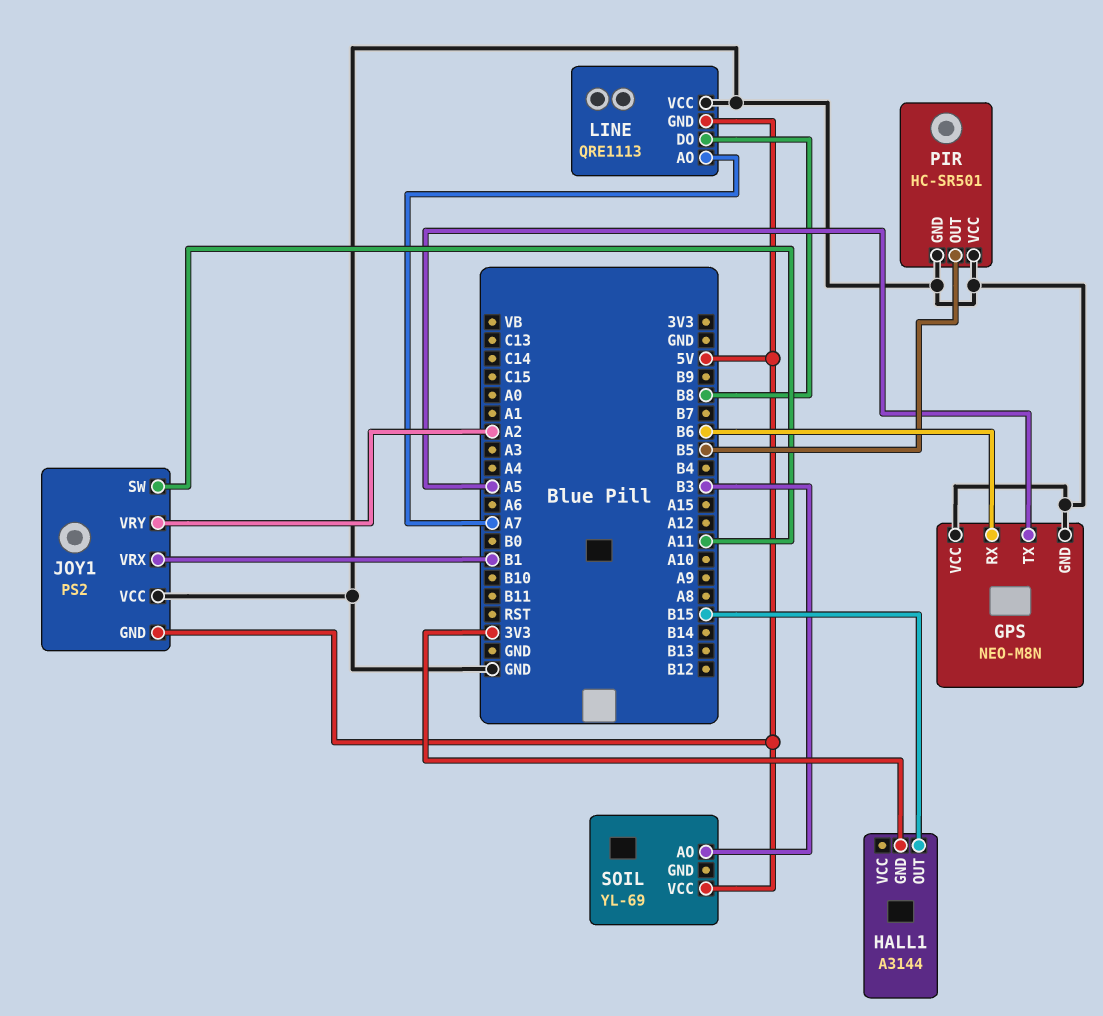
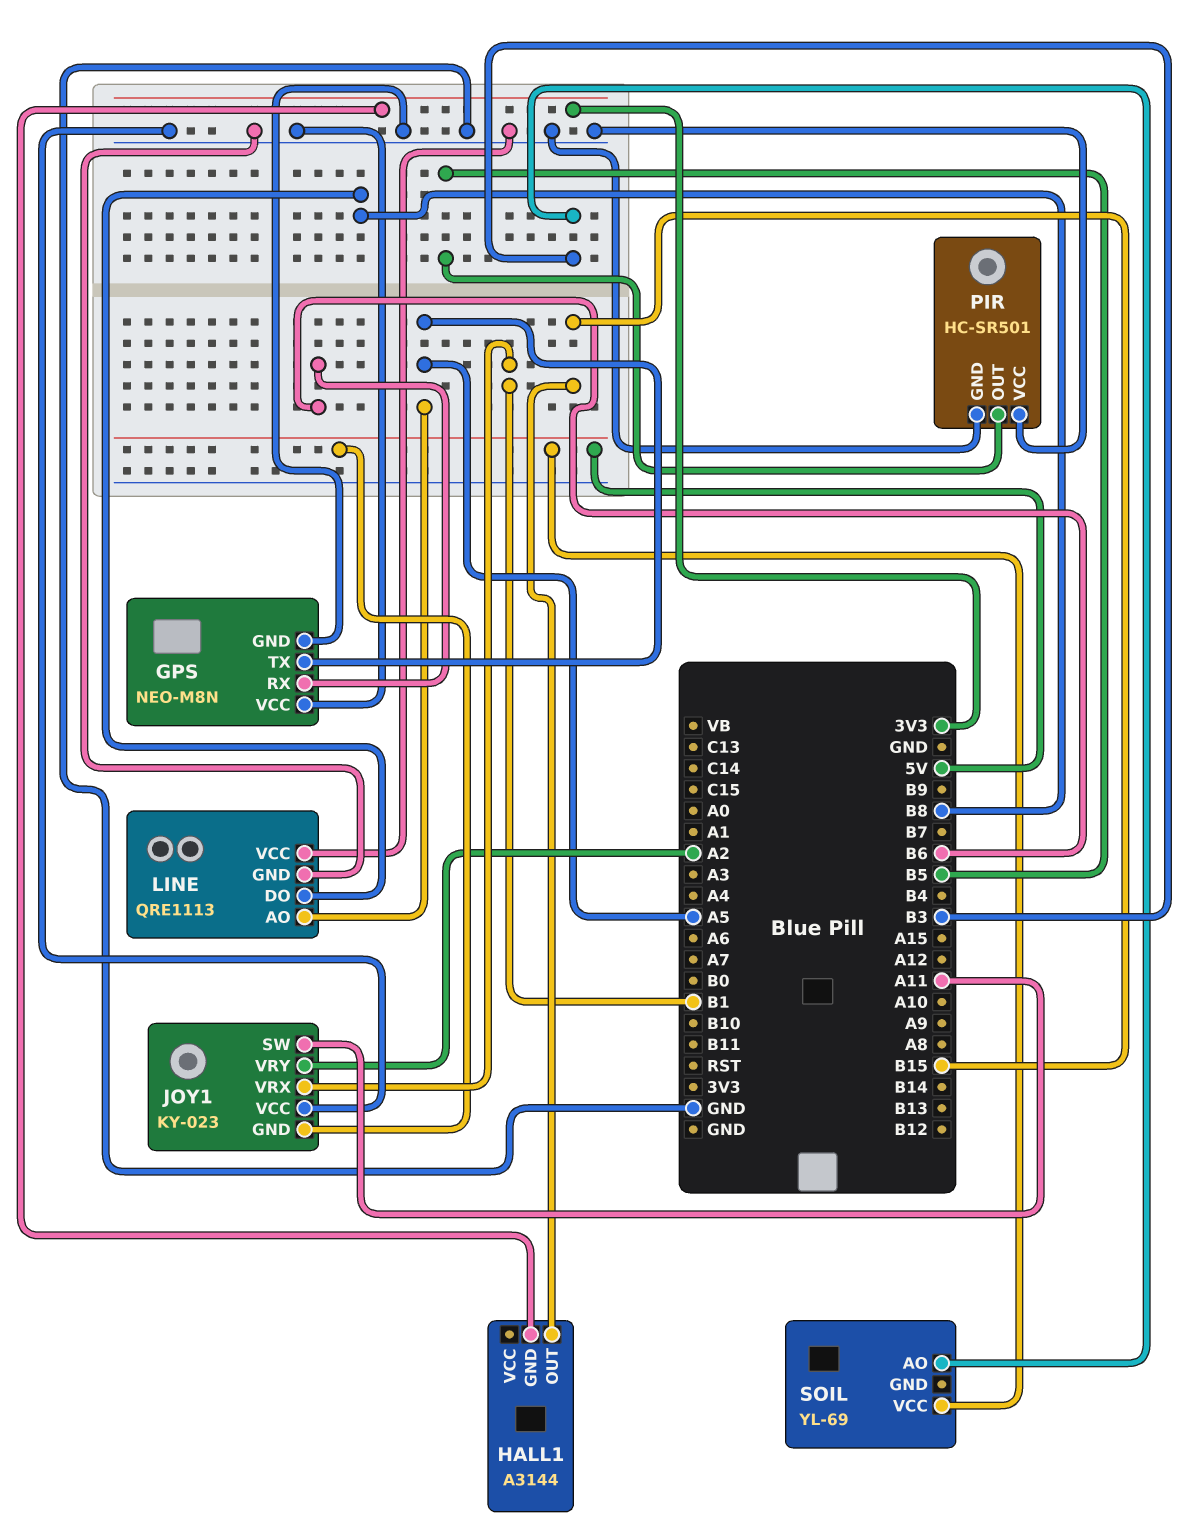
JOY1: PS2 -> KY-023
LINE pin AO: A7 -> A5
LINE pin GND: 5V -> GND

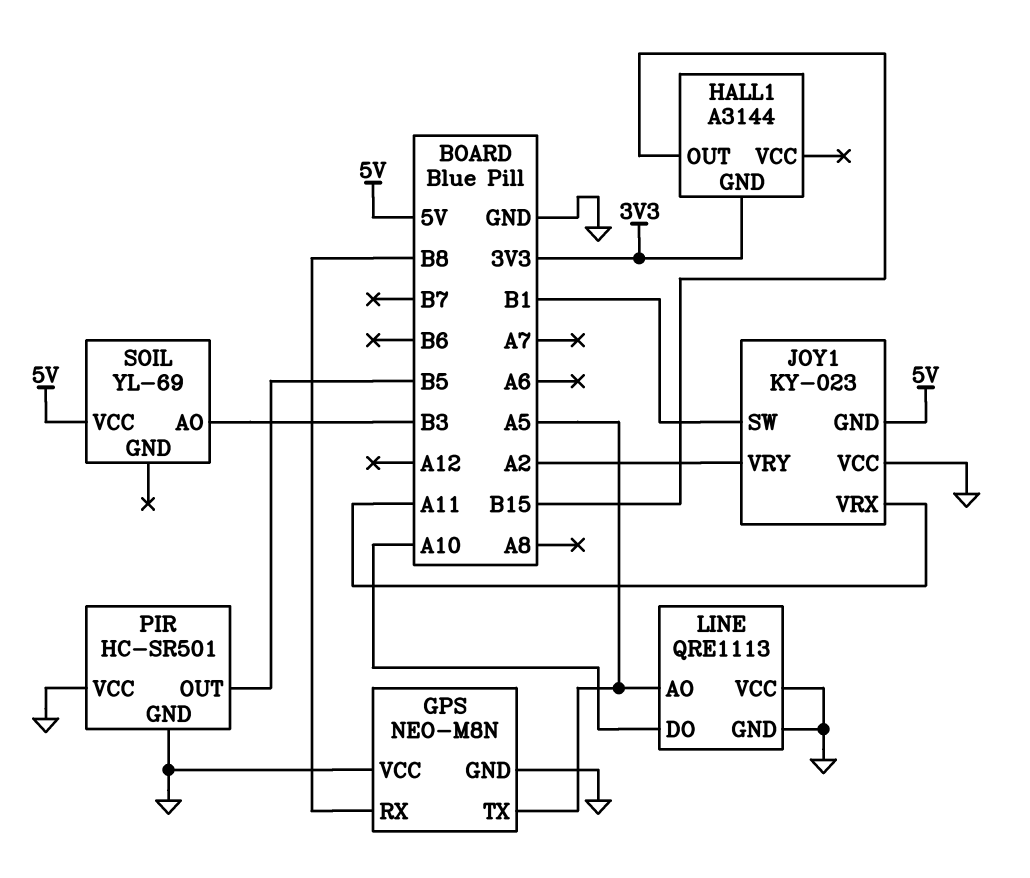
GPS pin RX: B6 -> B8
JOY1 pin SW: A11 -> B1
JOY1 pin VRX: B1 -> A11
LINE pin DO: B8 -> A10

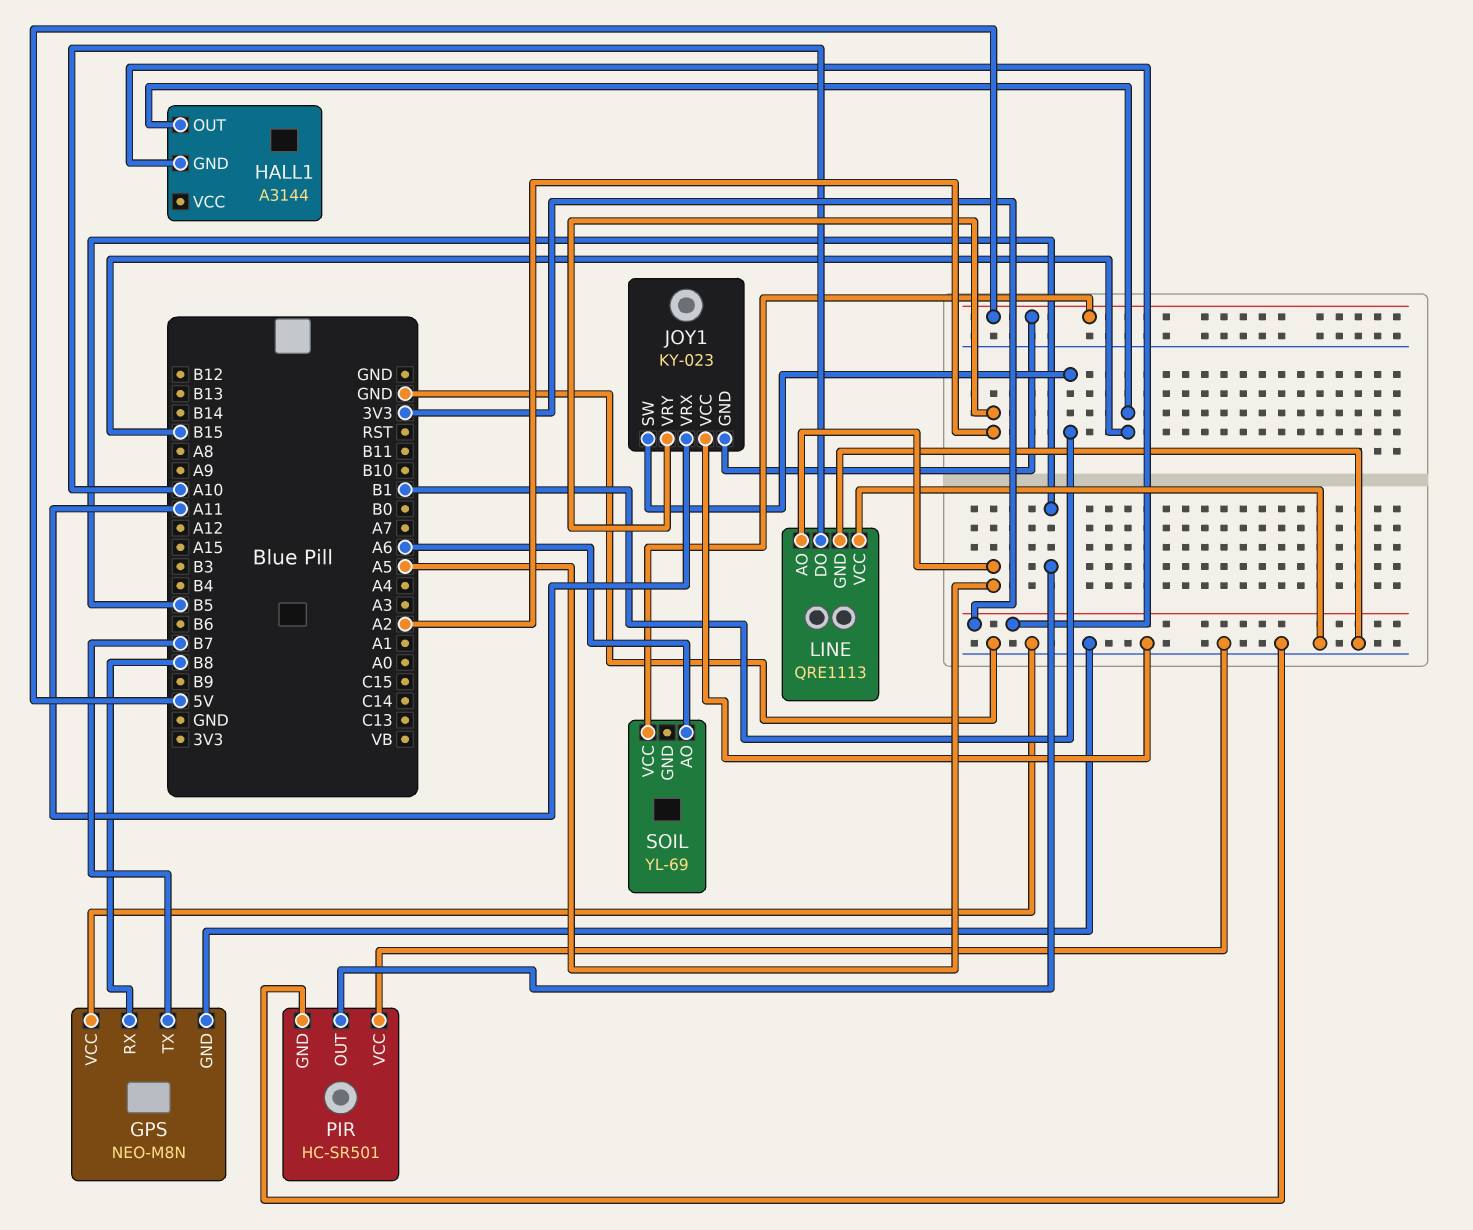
GPS pin TX: A5 -> B7
SOIL pin AO: B3 -> A6

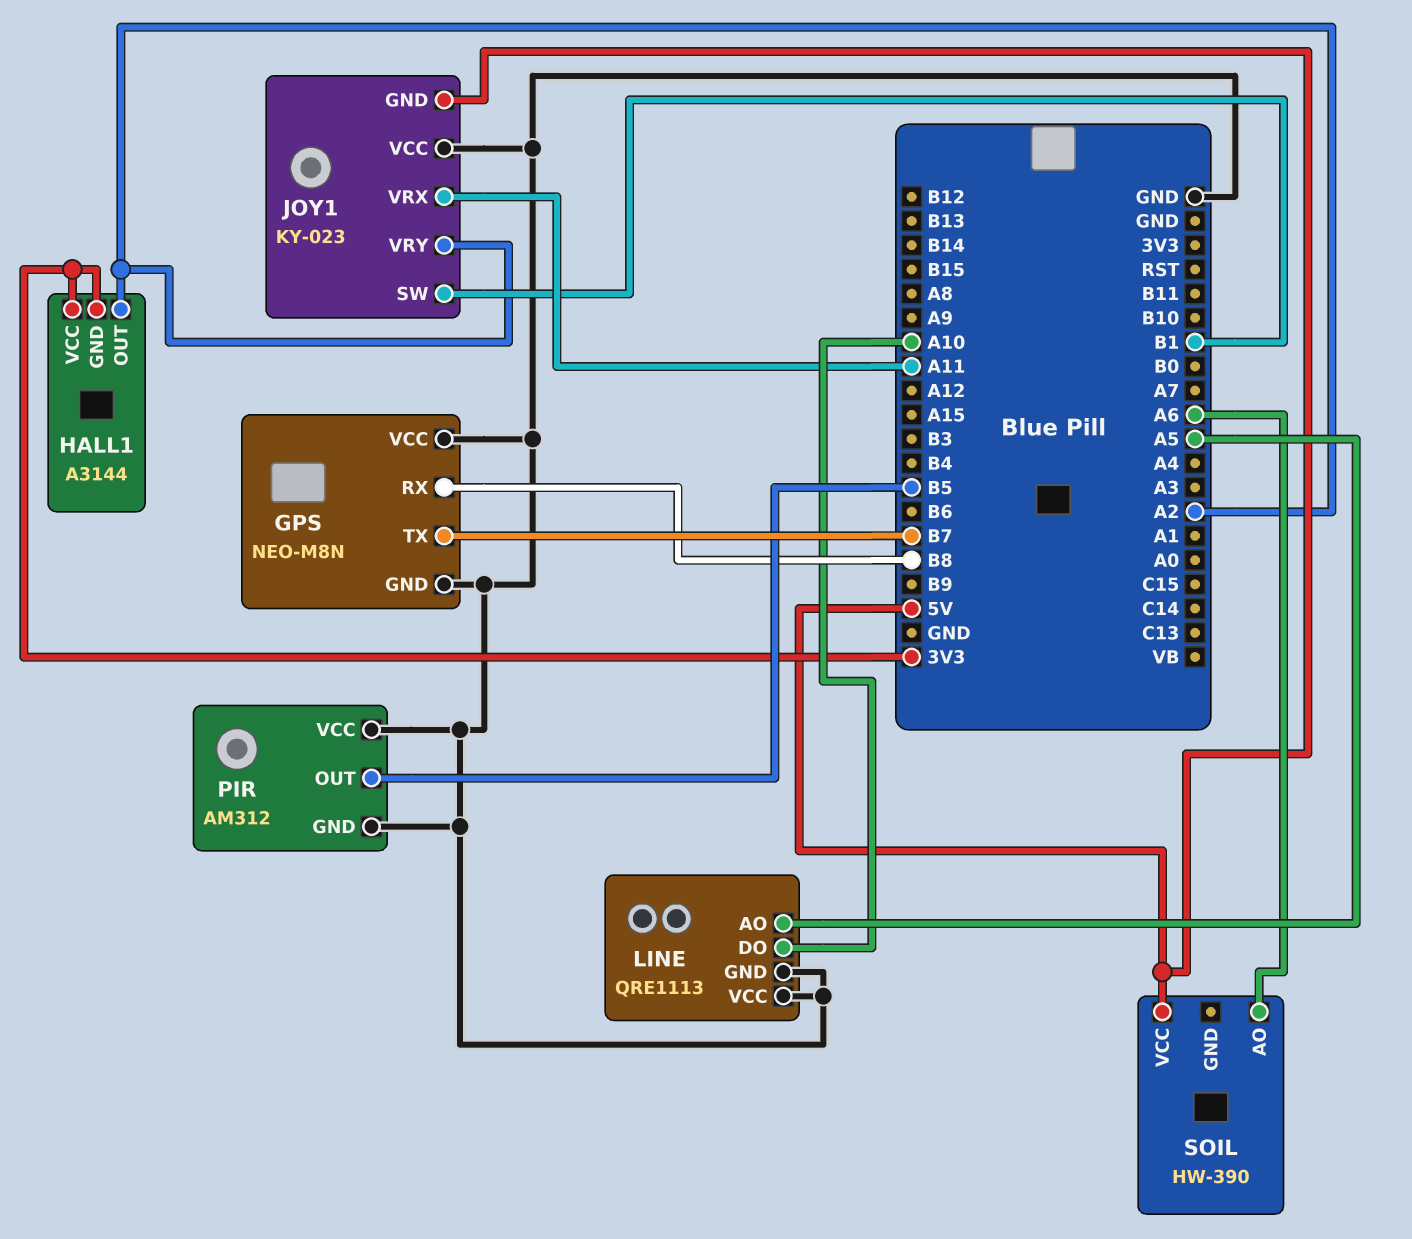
HALL1 pin OUT: B15 -> A2
HALL1 pin VCC: none -> 3V3
PIR: HC-SR501 -> AM312
SOIL: YL-69 -> HW-390

